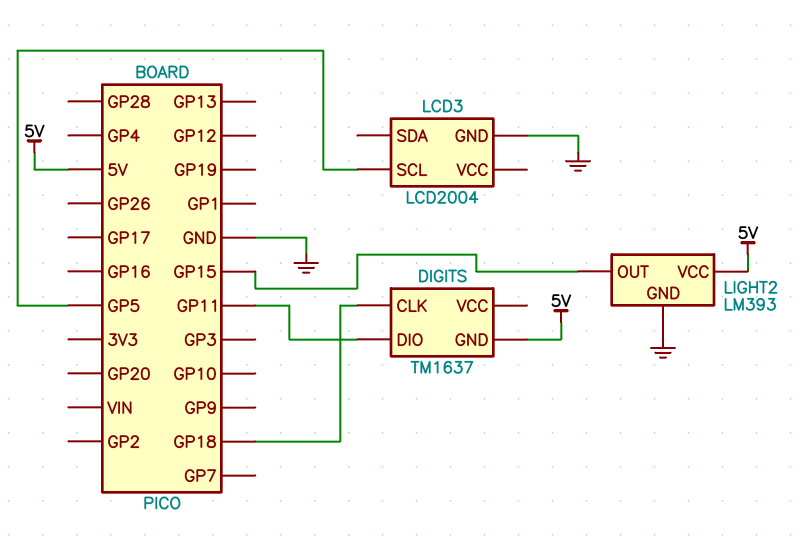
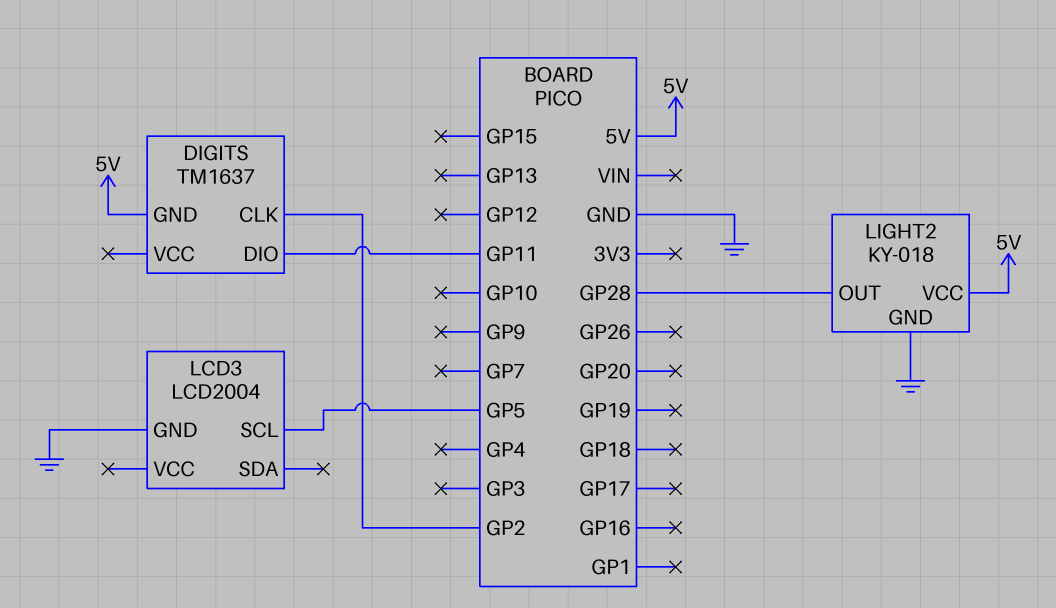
DIGITS pin CLK: GP18 -> GP2
LIGHT2: LM393 -> KY-018
LIGHT2 pin OUT: GP15 -> GP28

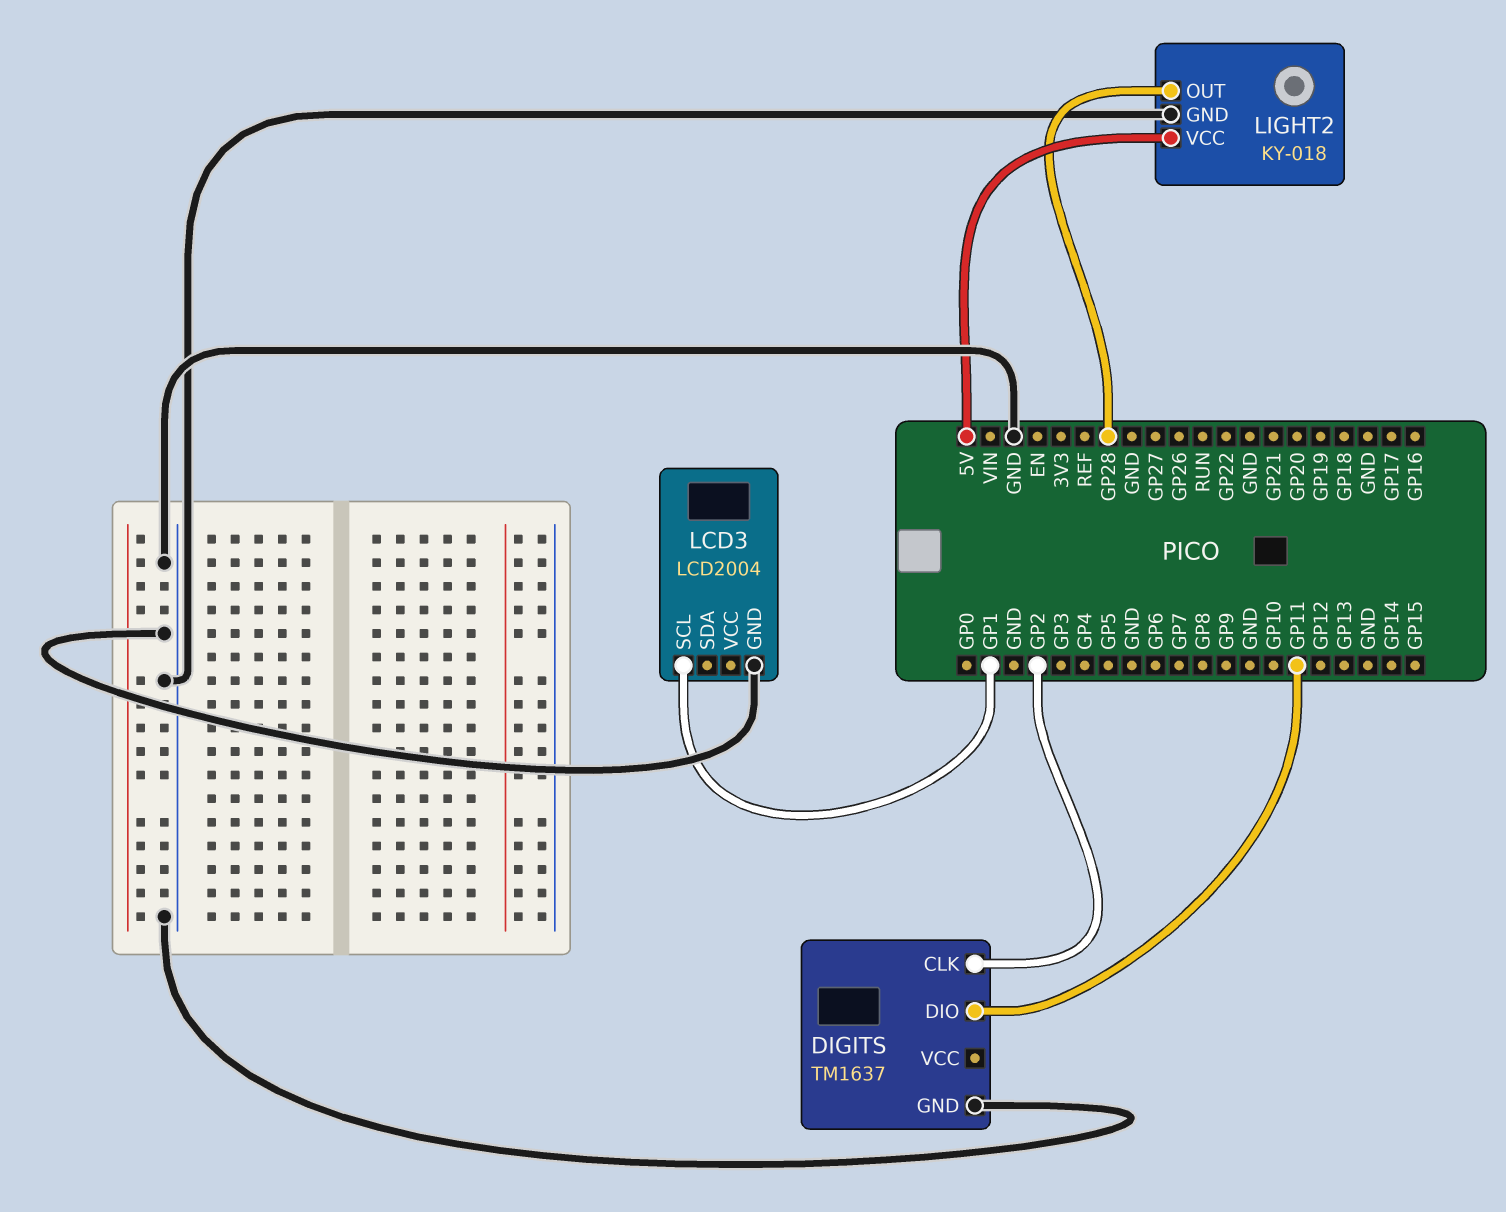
DIGITS pin GND: 5V -> GND
LCD3 pin SCL: GP5 -> GP1

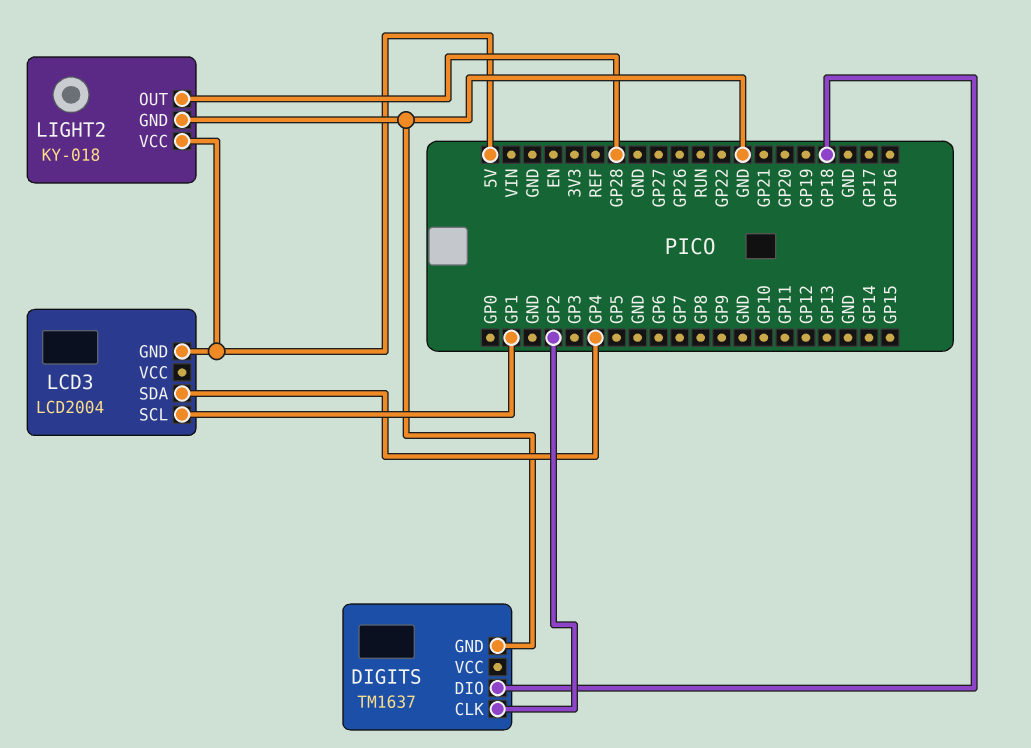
DIGITS pin DIO: GP11 -> GP18
LCD3 pin GND: GND -> 5V
LCD3 pin SDA: none -> GP4

